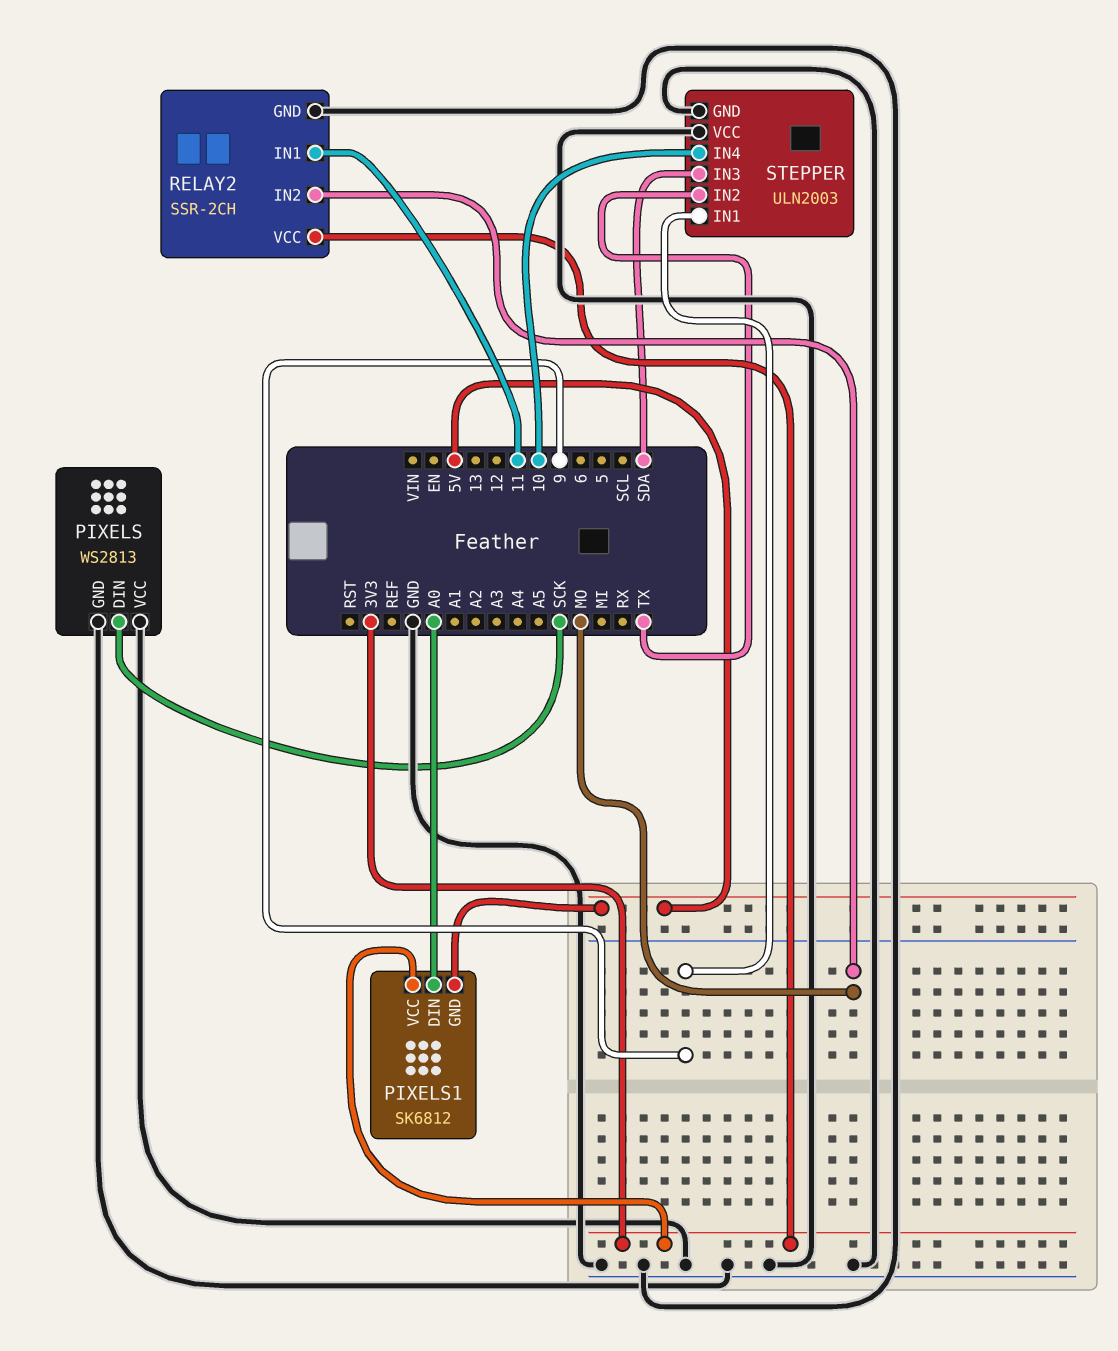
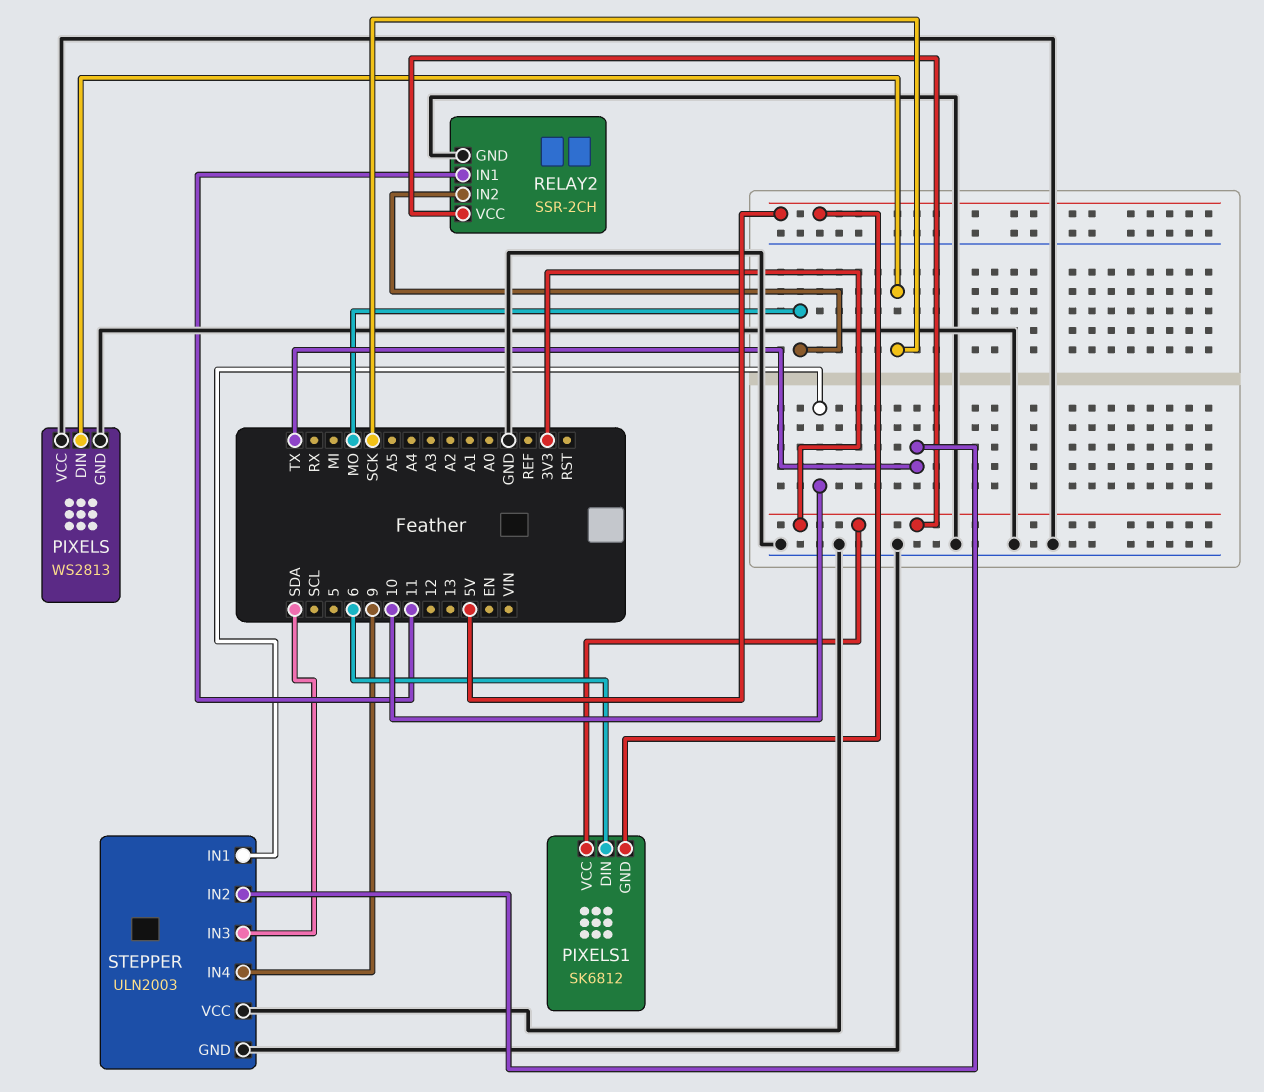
PIXELS1 pin DIN: A0 -> 6
STEPPER pin IN1: 9 -> 10
STEPPER pin IN4: 10 -> 9

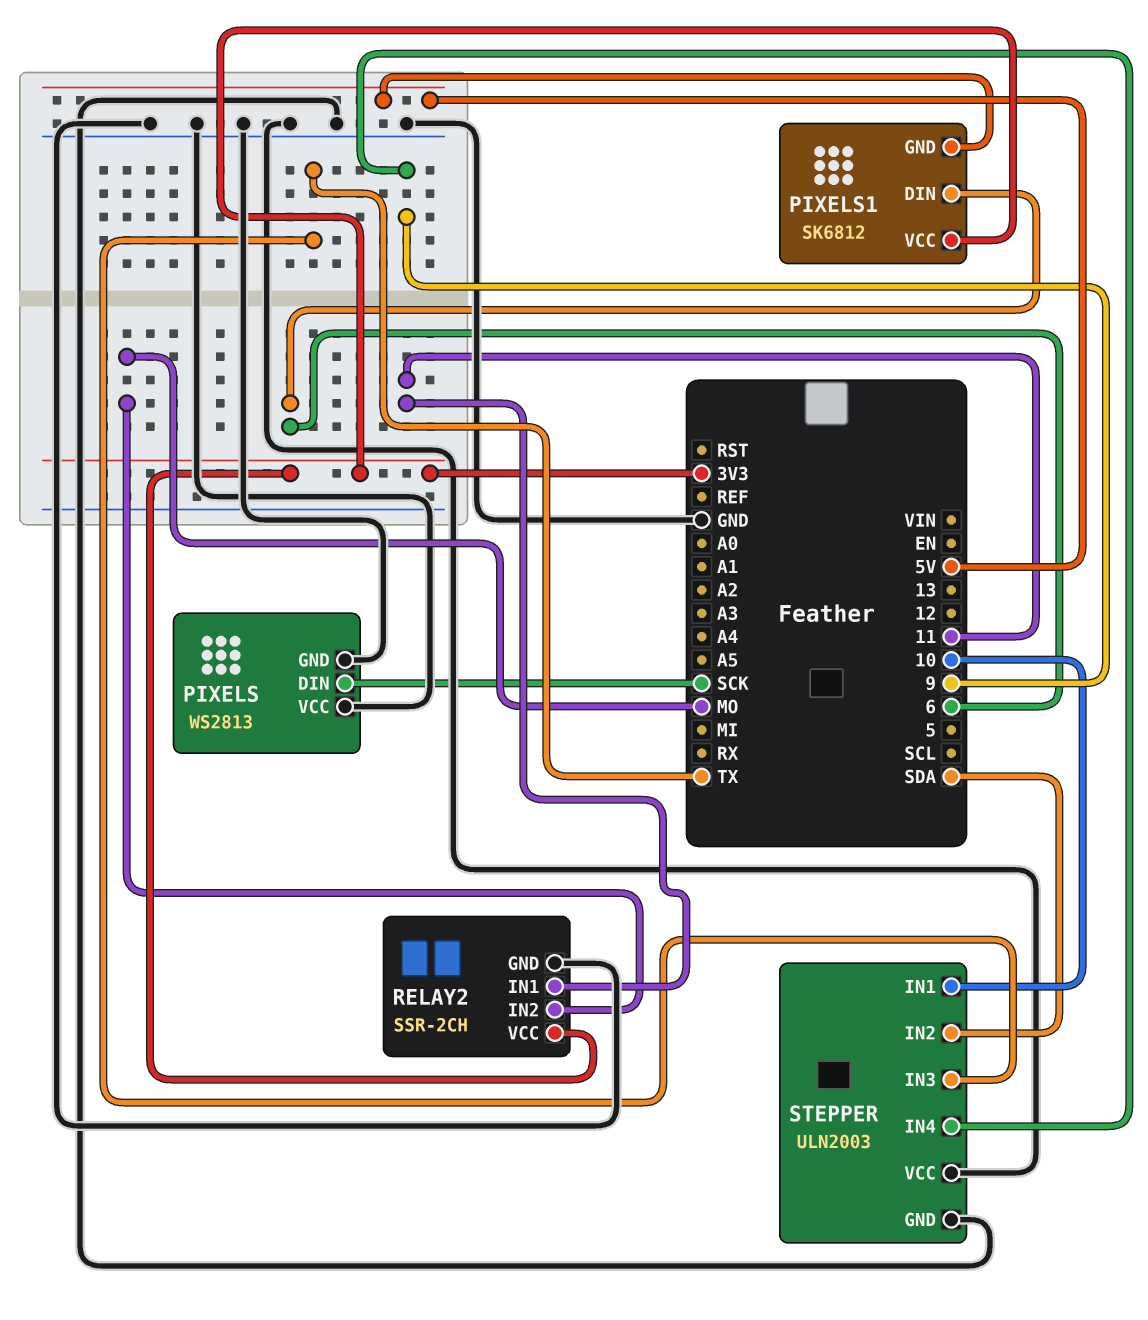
STEPPER pin IN2: TX -> SDA
STEPPER pin IN3: SDA -> TX

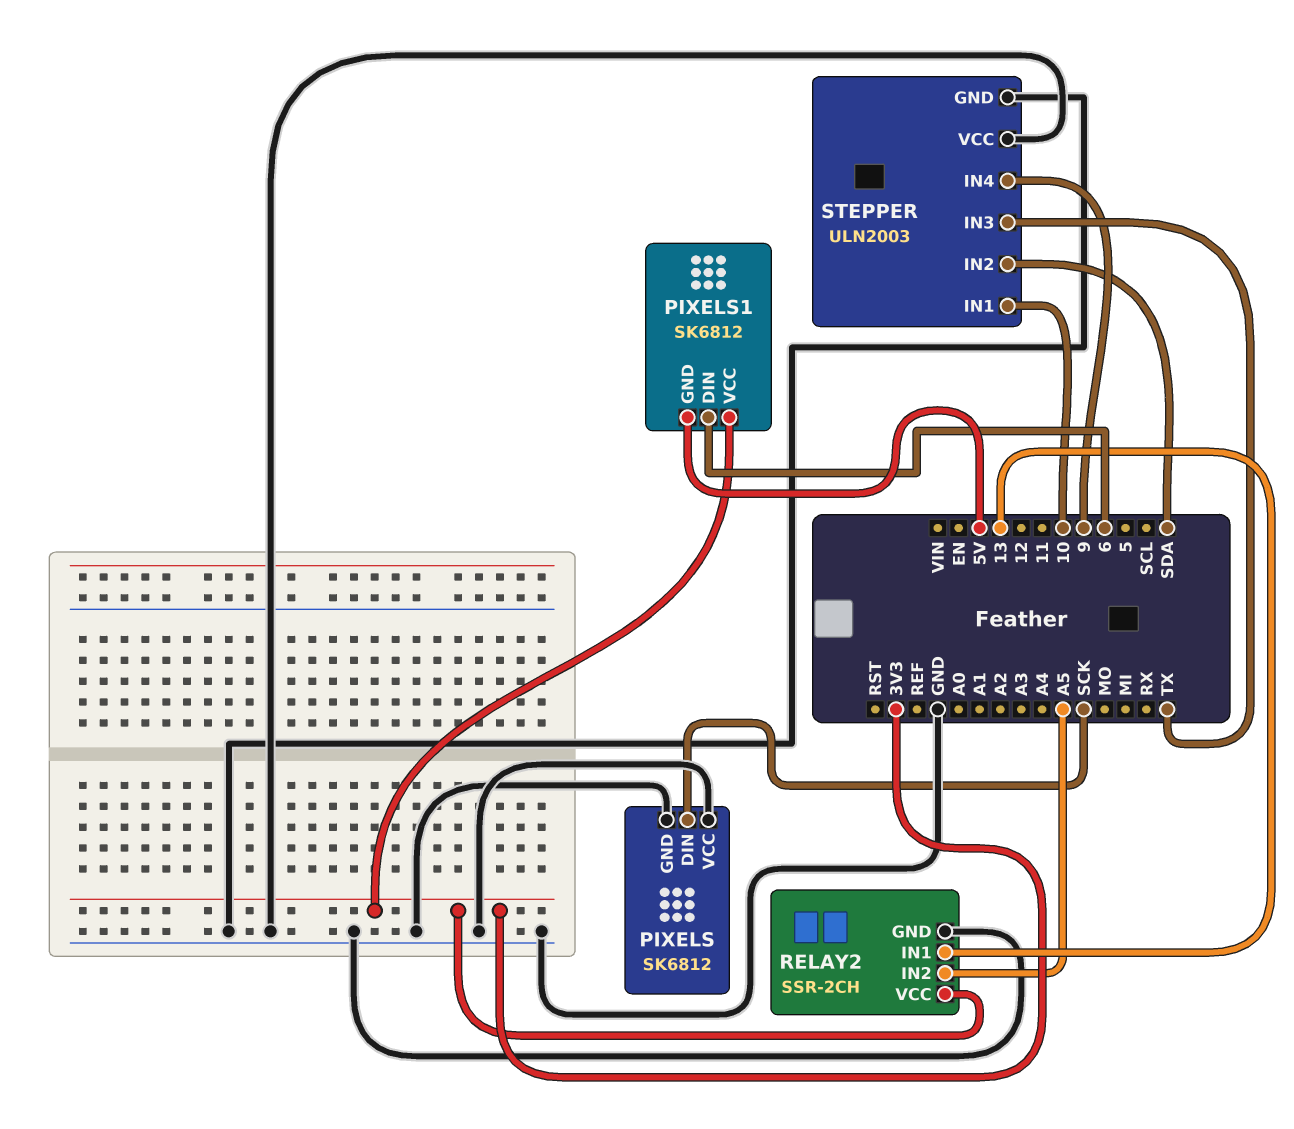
PIXELS: WS2813 -> SK6812
RELAY2 pin IN1: 11 -> 13
RELAY2 pin IN2: MO -> A5

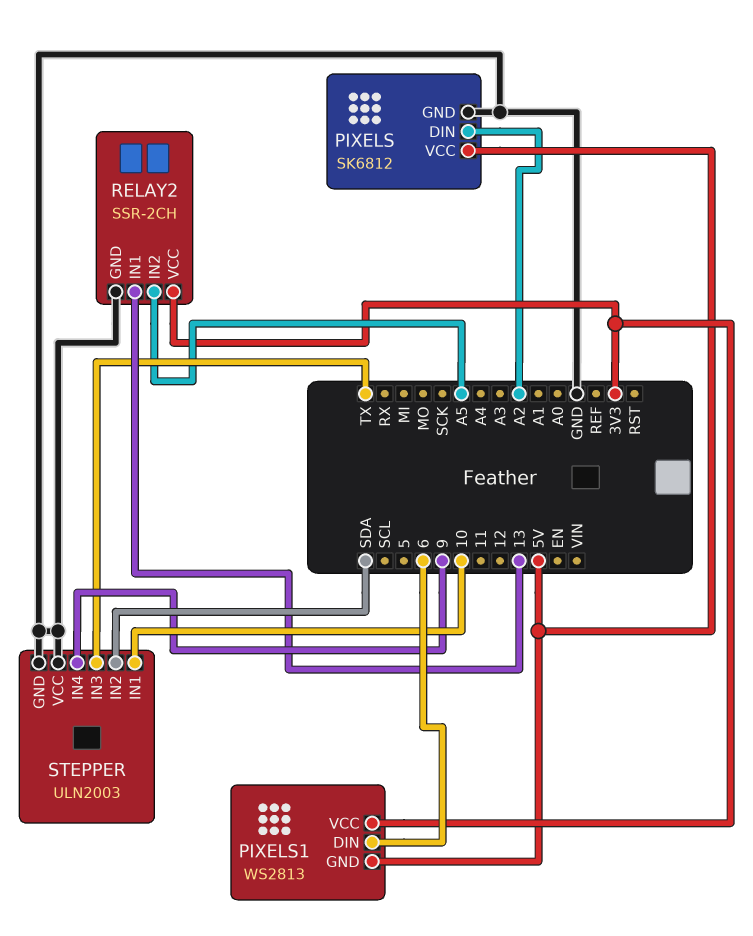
PIXELS pin DIN: SCK -> A2
PIXELS pin VCC: GND -> 5V
PIXELS1: SK6812 -> WS2813

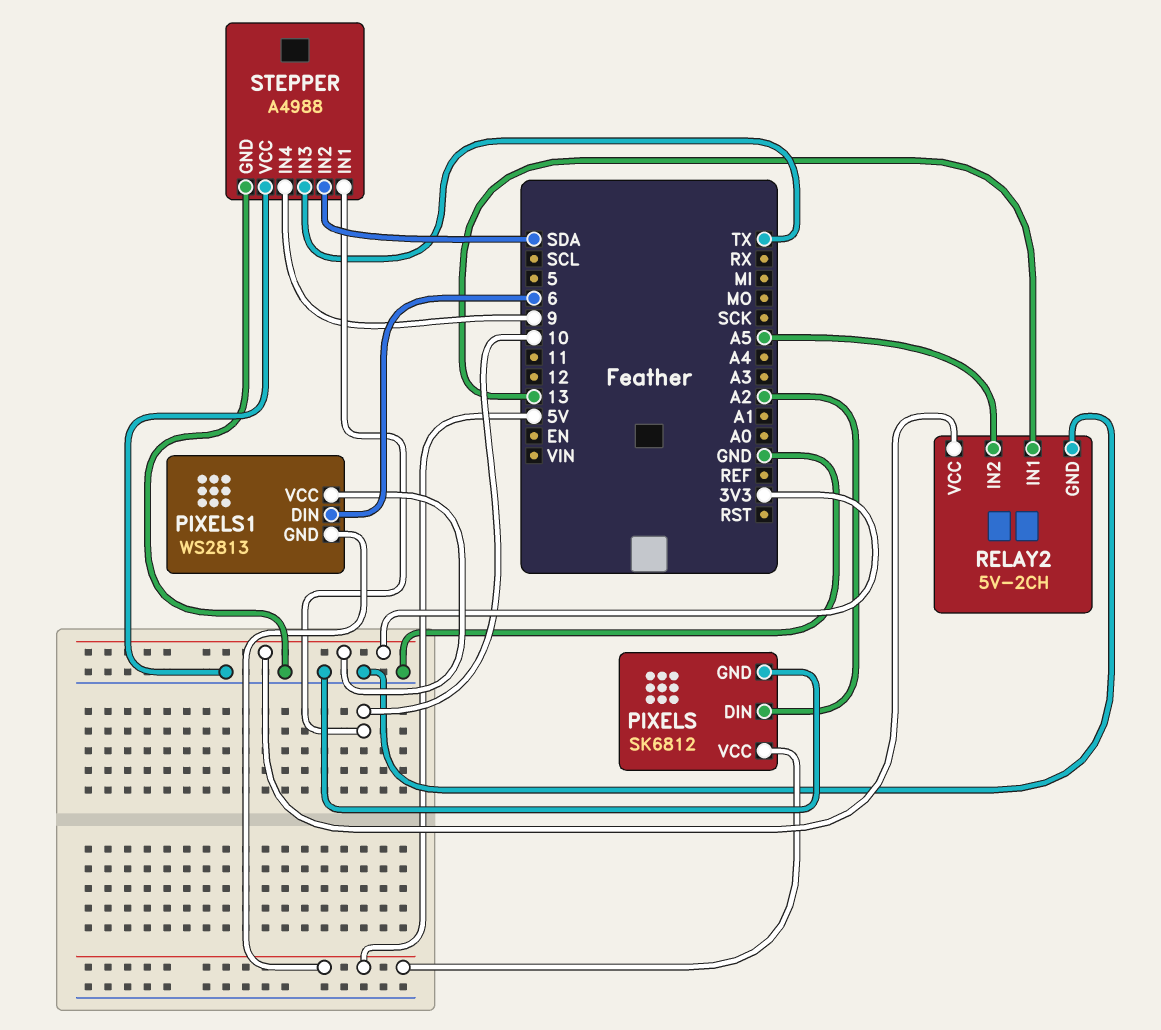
RELAY2: SSR-2CH -> 5V-2CH
STEPPER: ULN2003 -> A4988

